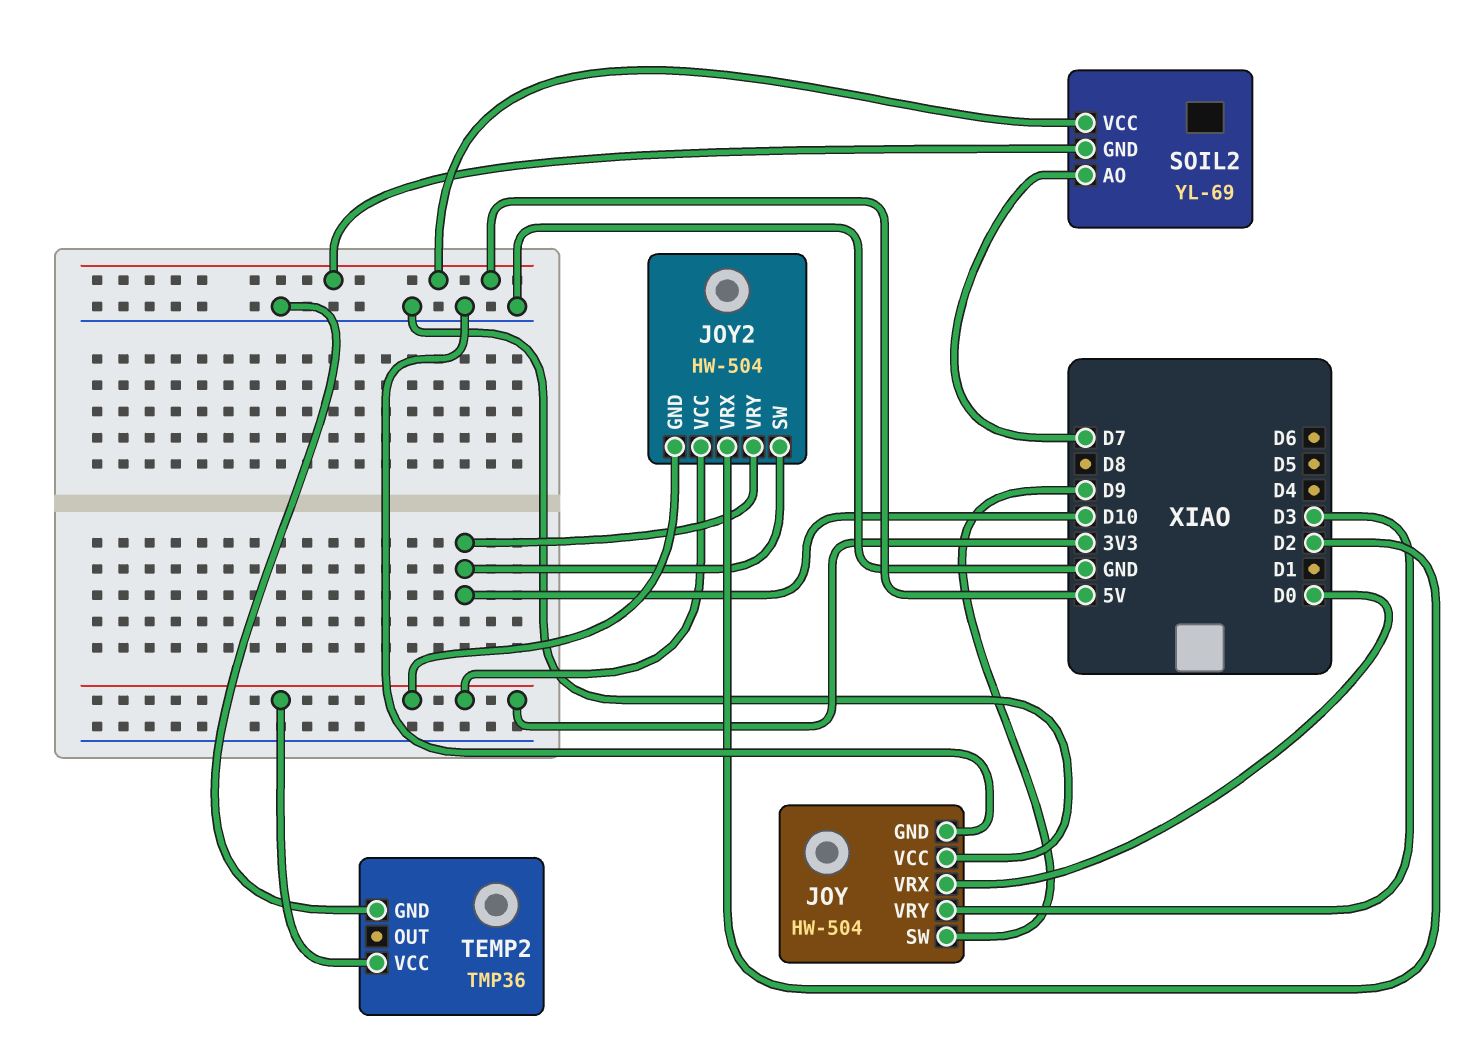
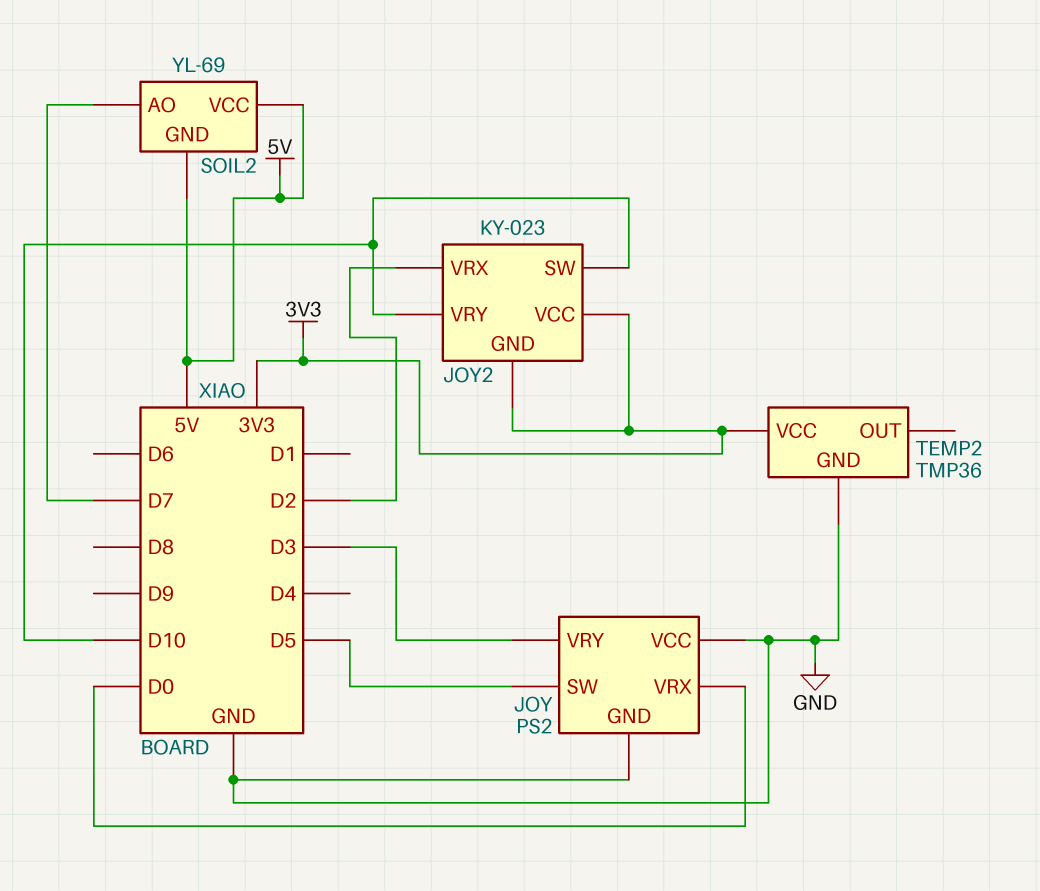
JOY: HW-504 -> PS2
JOY pin SW: D9 -> D5
JOY2: HW-504 -> KY-023

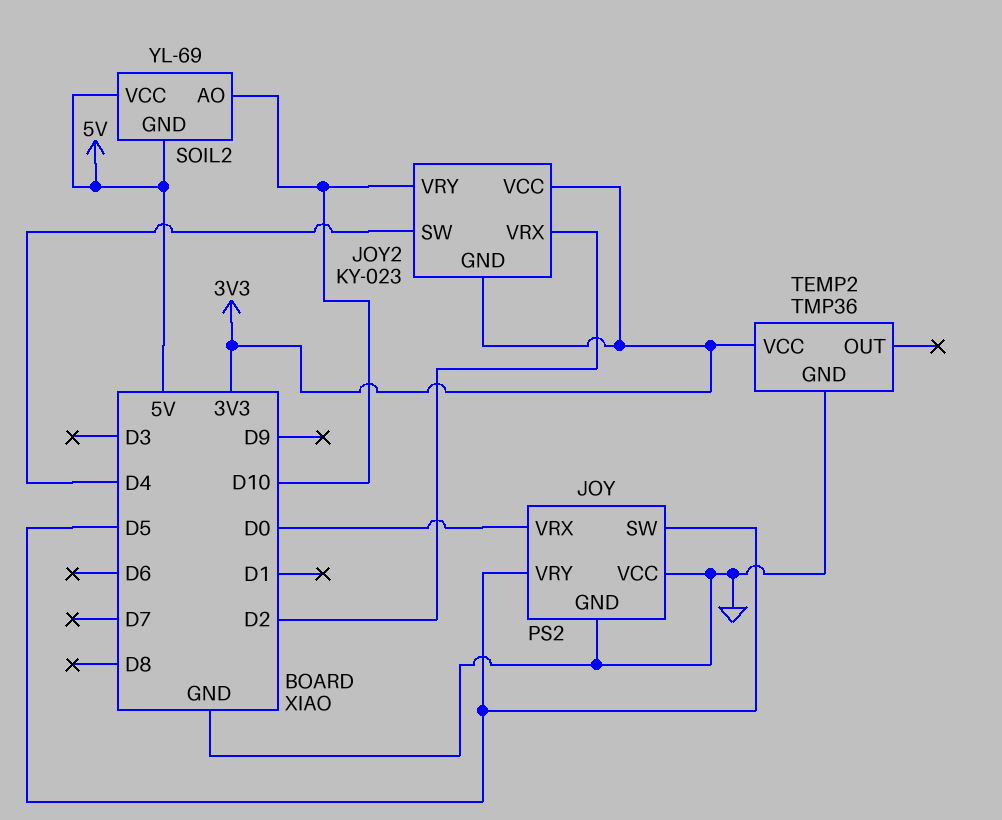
JOY pin VRY: D3 -> D5
JOY2 pin SW: D10 -> D4
SOIL2 pin AO: D7 -> D10

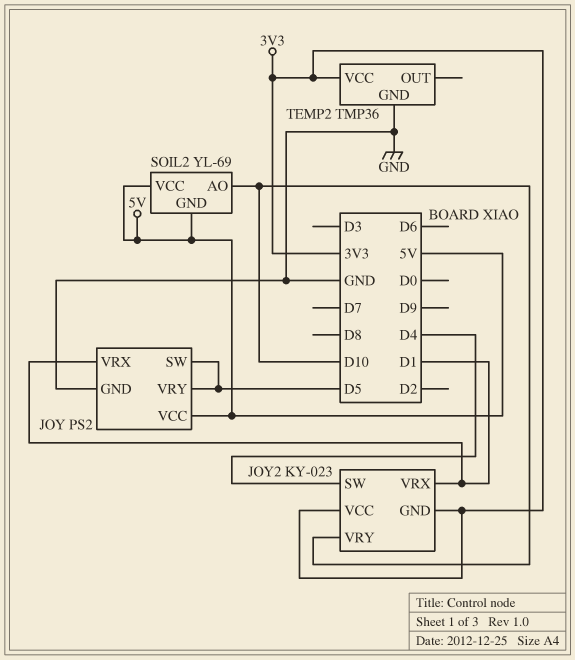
JOY pin VCC: GND -> 5V
JOY pin VRX: D0 -> D1
JOY2 pin VRX: D2 -> D1

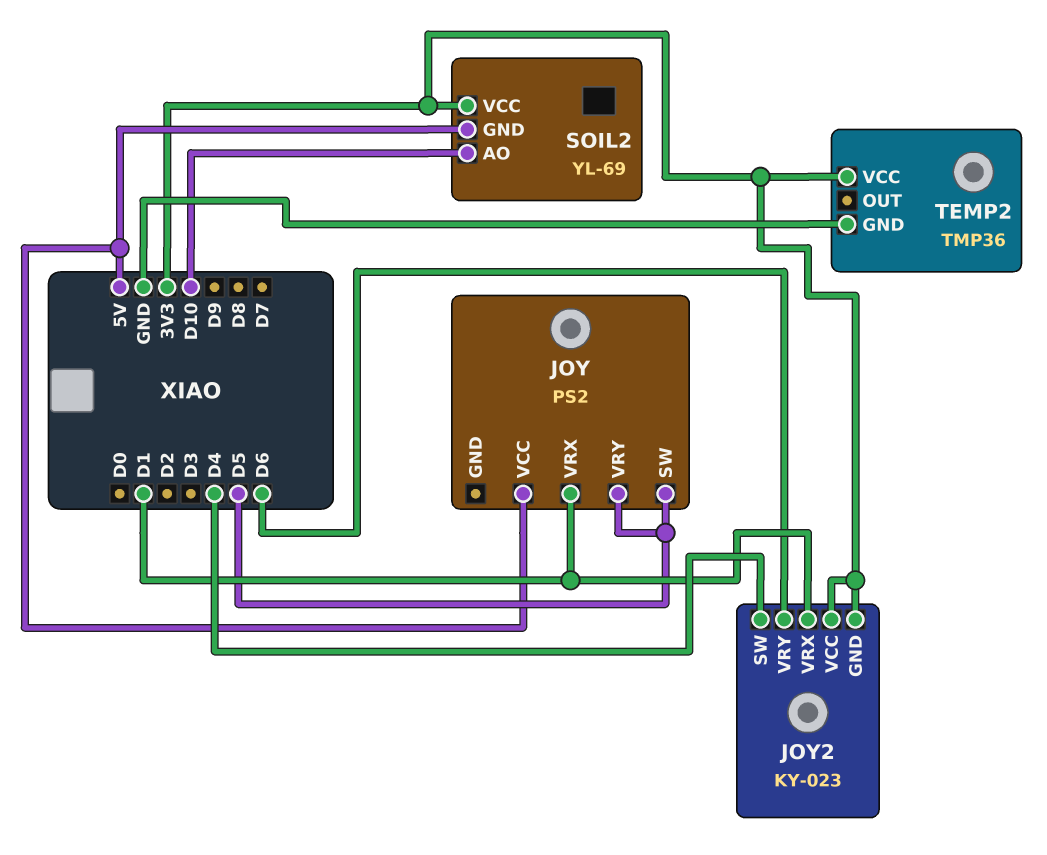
JOY pin GND: GND -> none
JOY2 pin VRY: D10 -> D6
SOIL2 pin VCC: 5V -> 3V3

